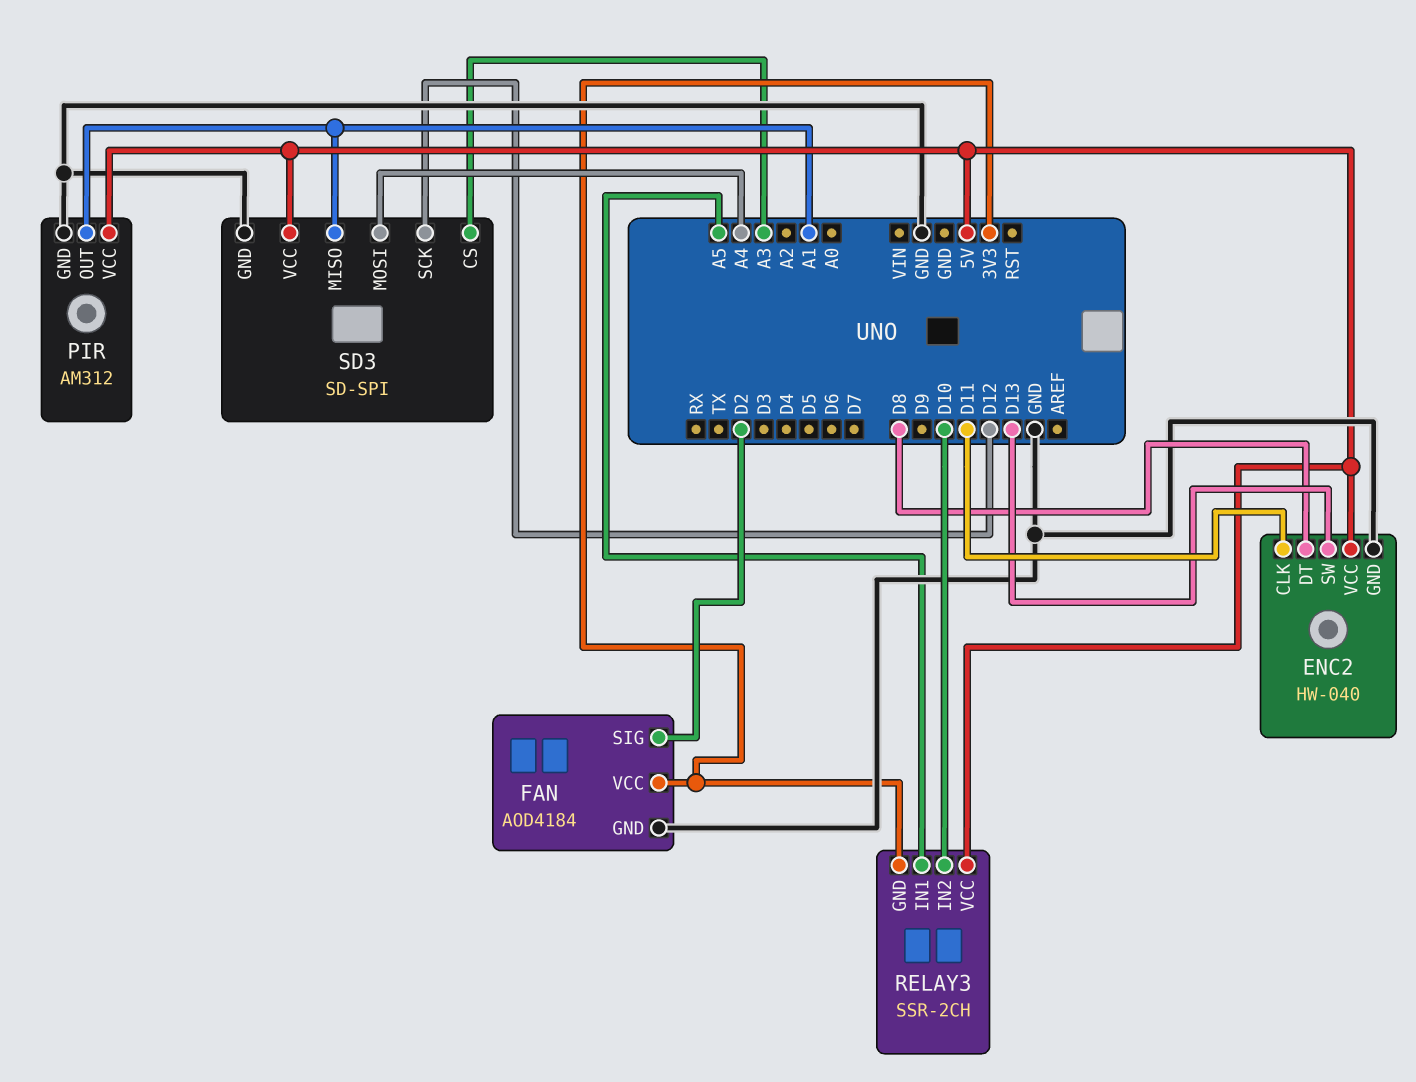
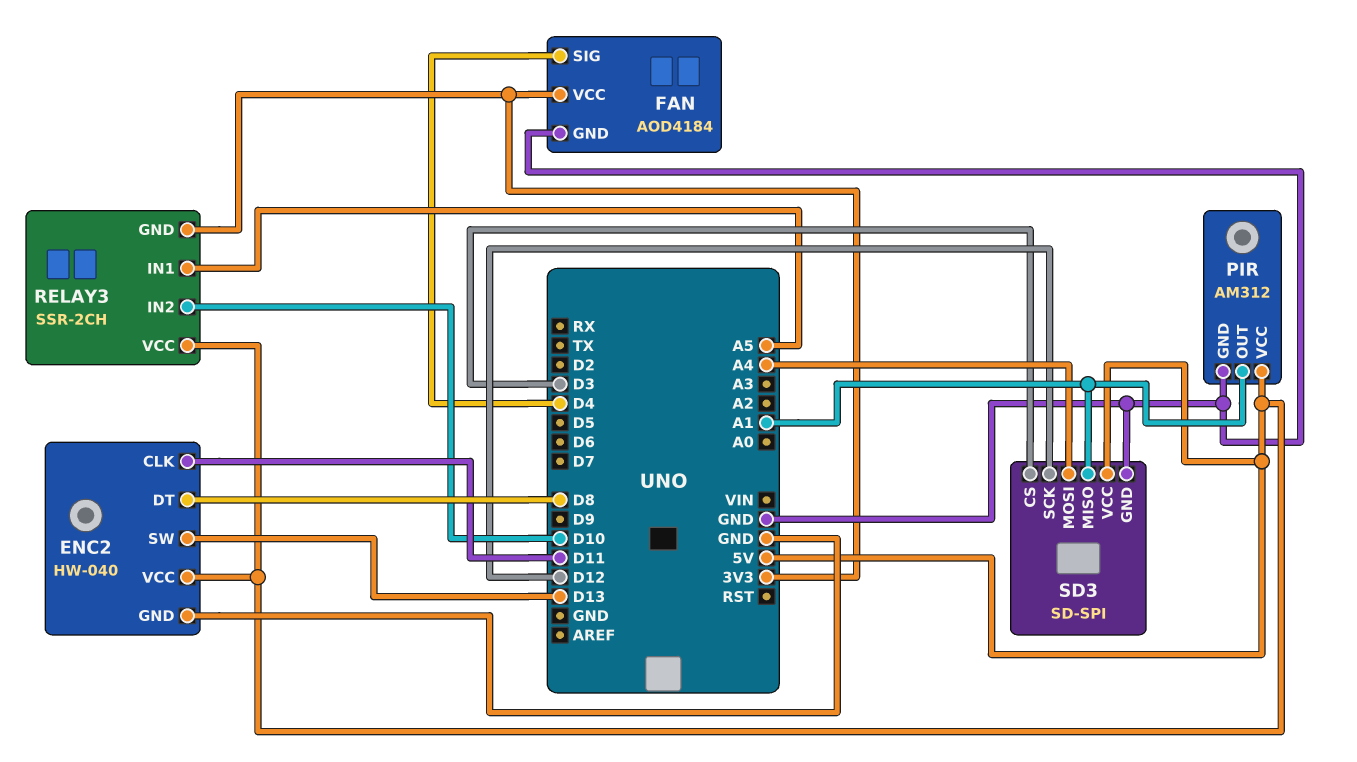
FAN pin SIG: D2 -> D4
SD3 pin CS: A3 -> D3

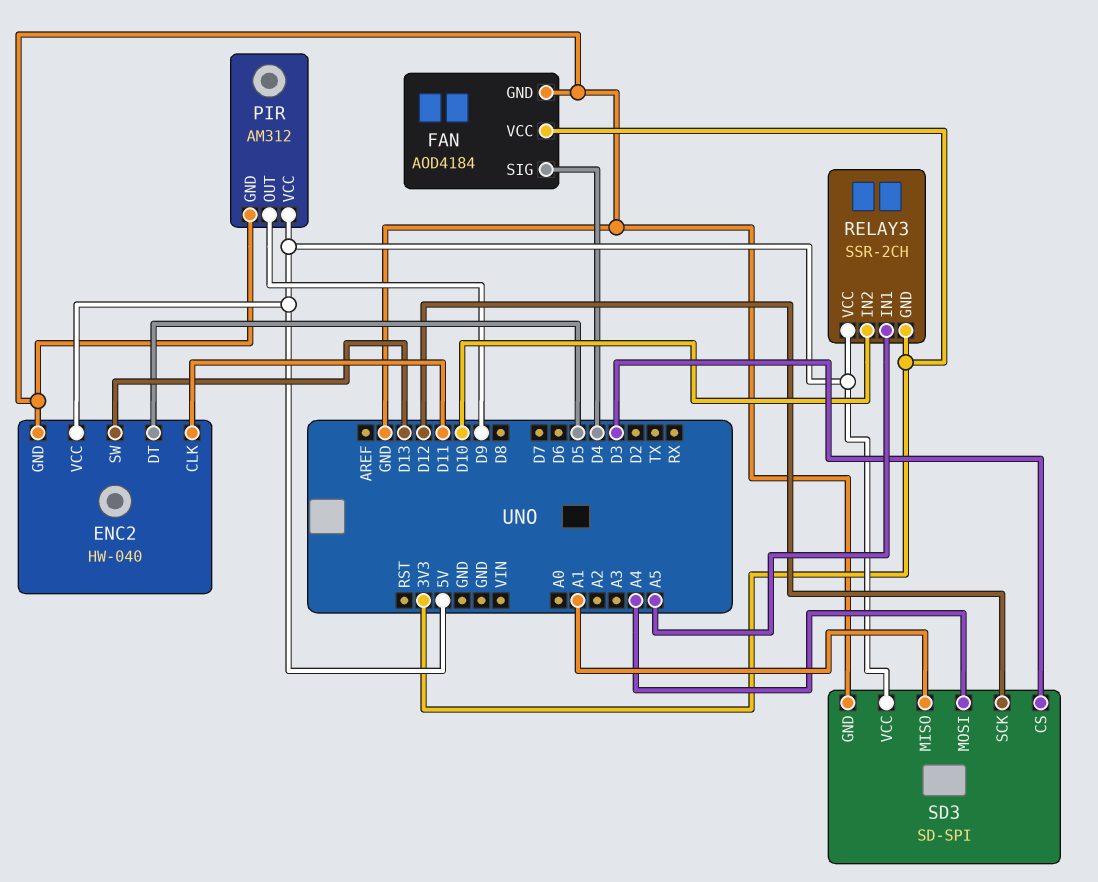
ENC2 pin DT: D8 -> D5
PIR pin OUT: A1 -> D9

